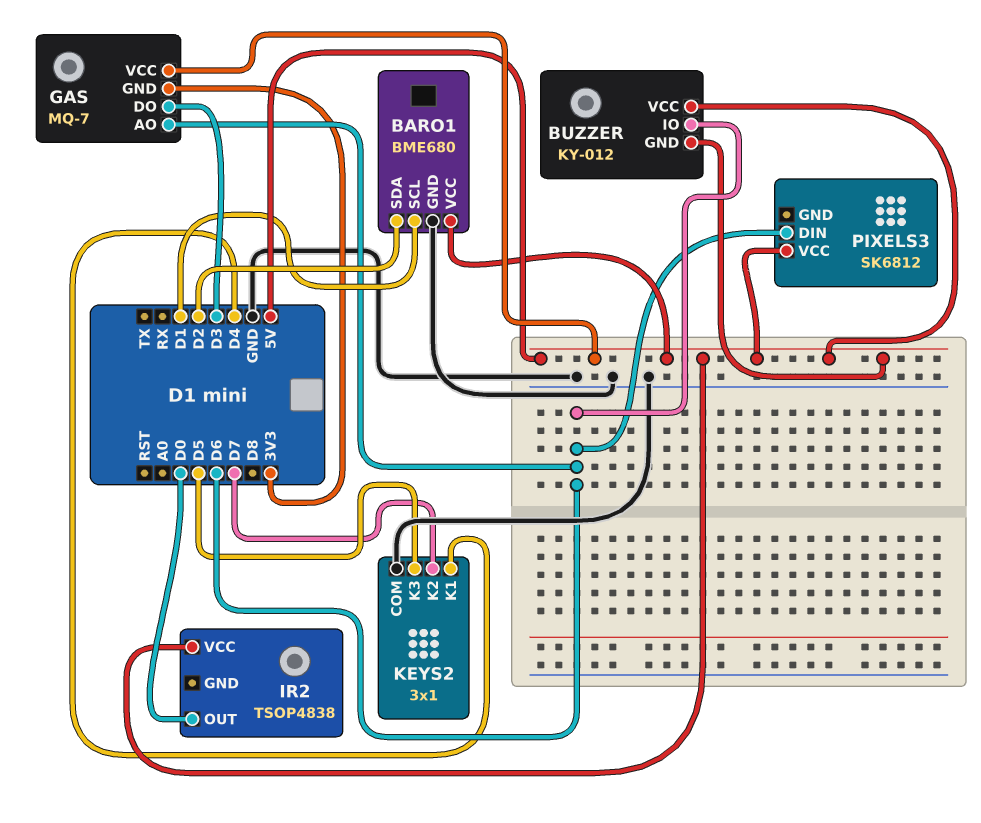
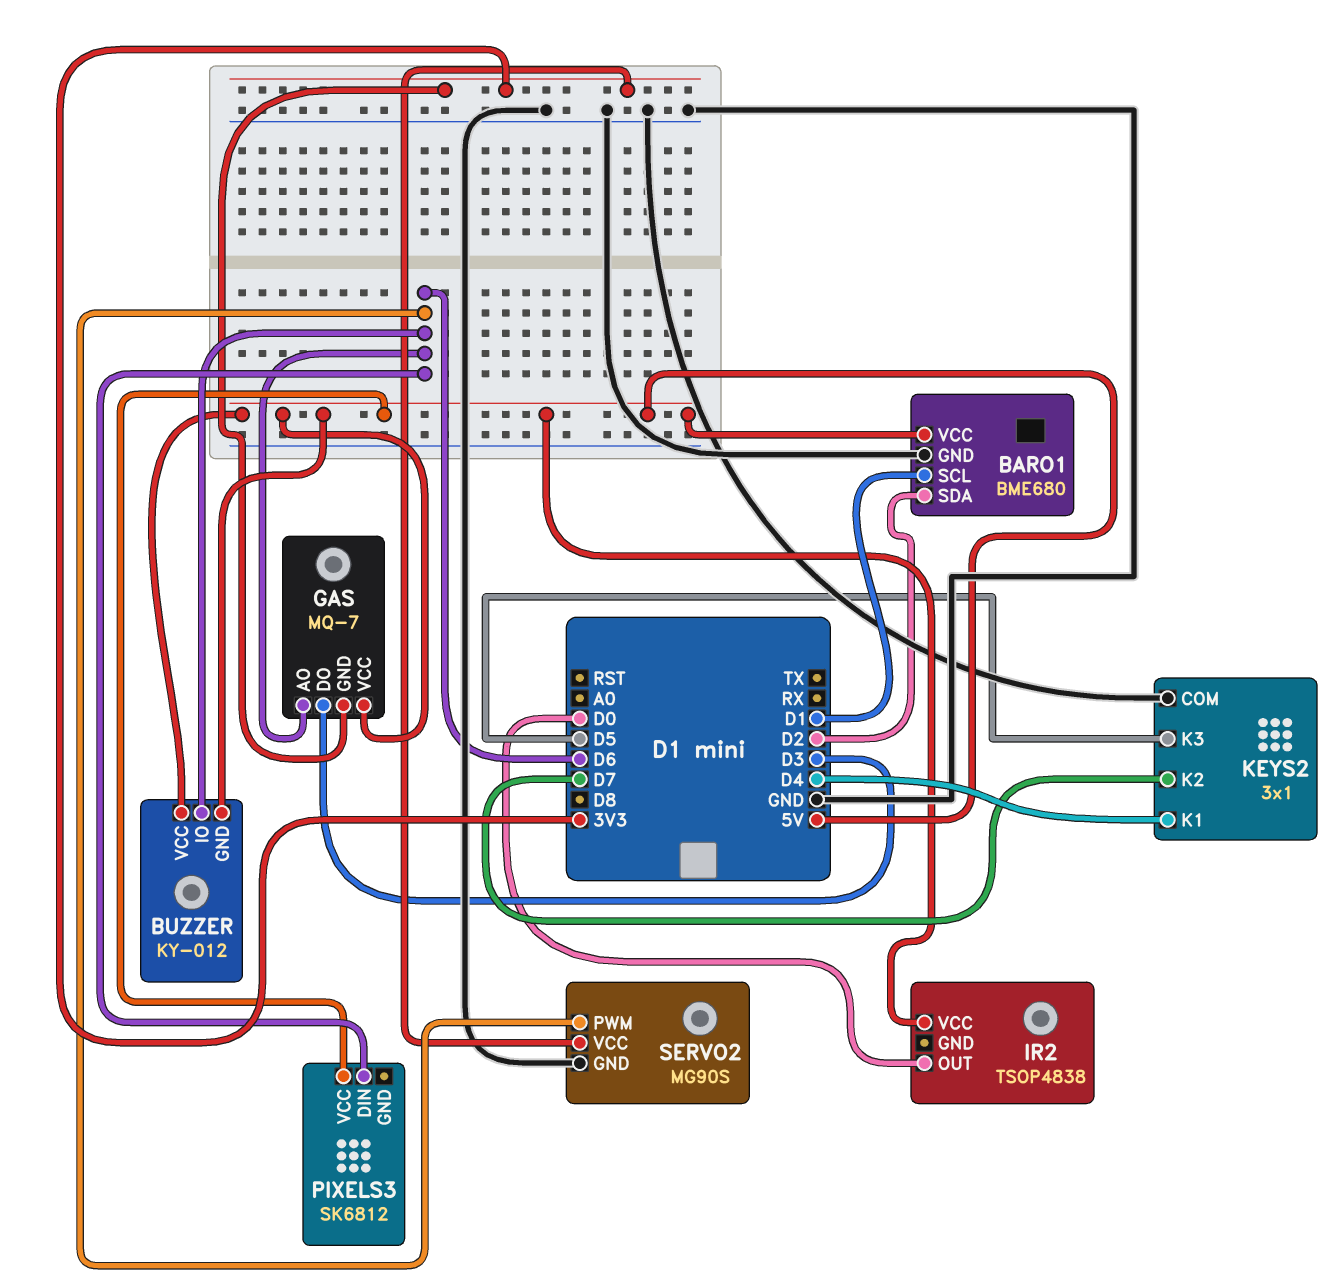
SERVO2: none -> MG90S
SERVO2 pin GND: none -> GND
SERVO2 pin PWM: none -> D6
SERVO2 pin VCC: none -> 3V3

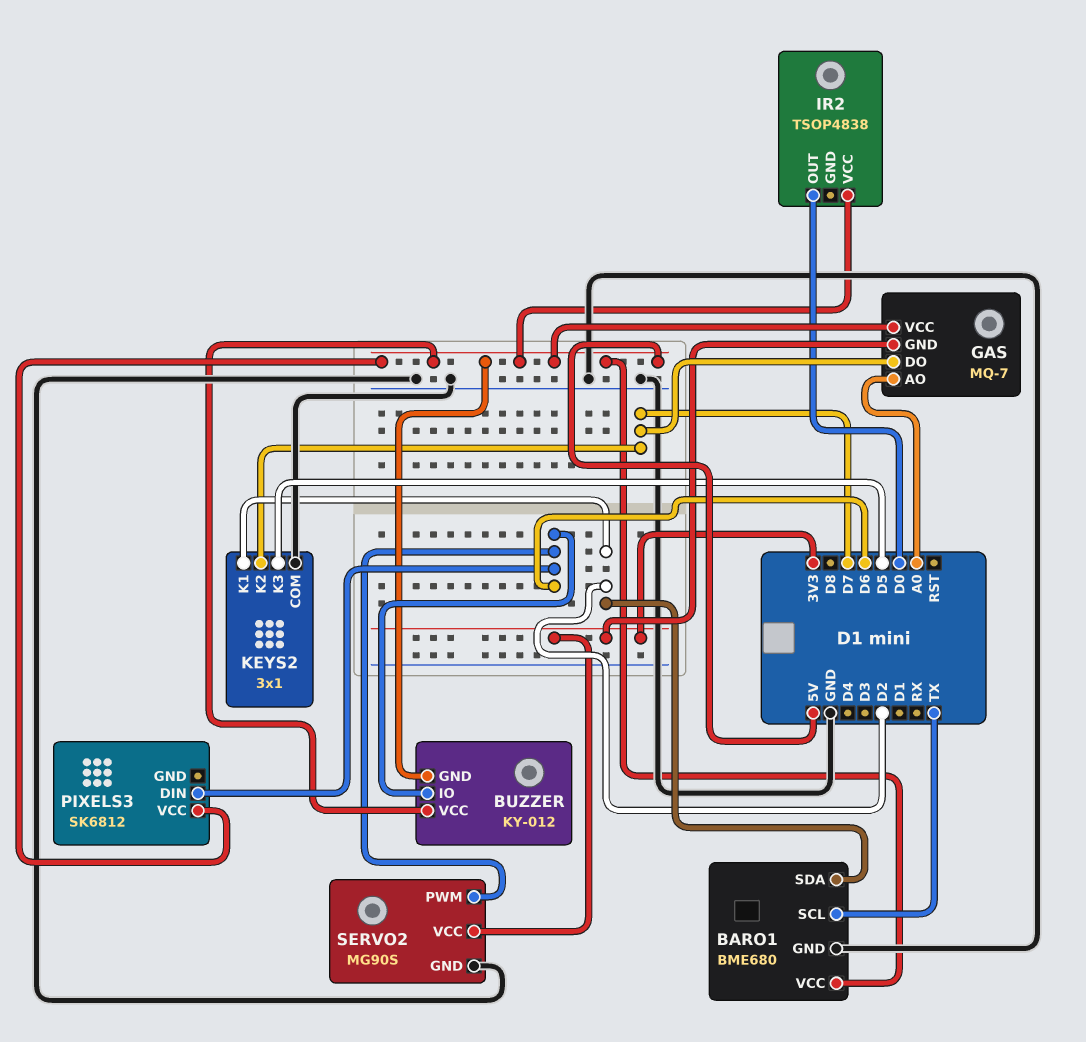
BARO1 pin SCL: D1 -> TX
GAS pin AO: D6 -> A0
GAS pin DO: D3 -> D7
KEYS2 pin K1: D4 -> D2

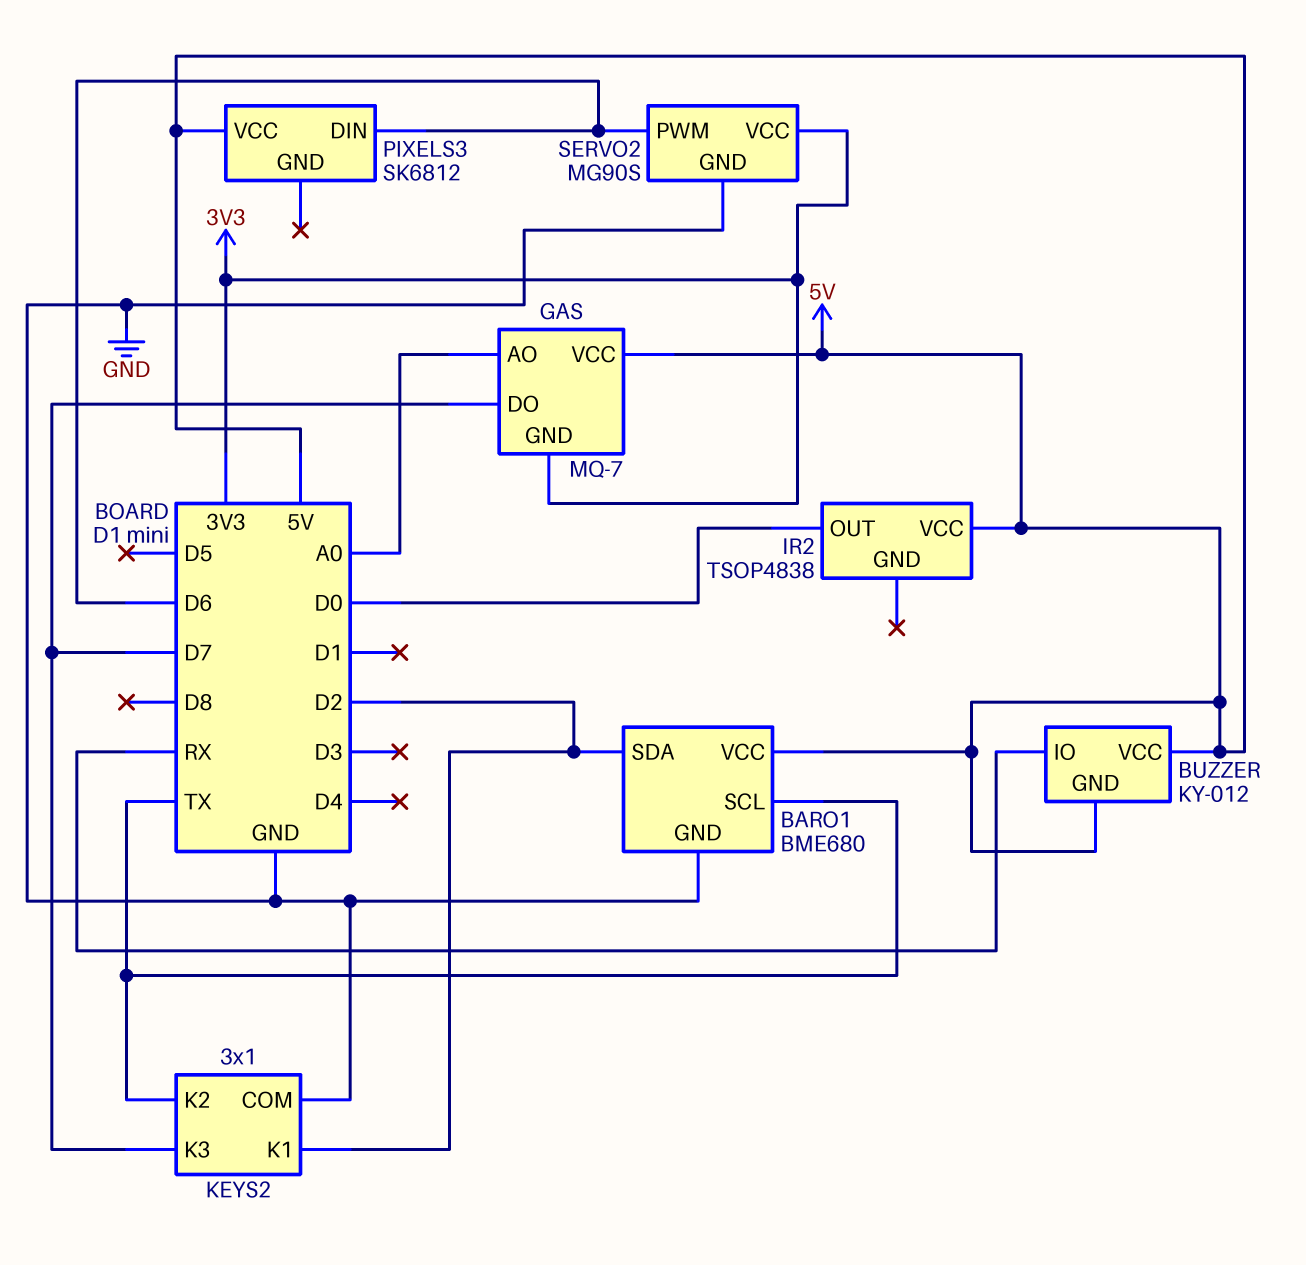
BUZZER pin IO: D6 -> RX
KEYS2 pin K2: D7 -> TX
KEYS2 pin K3: D5 -> D7

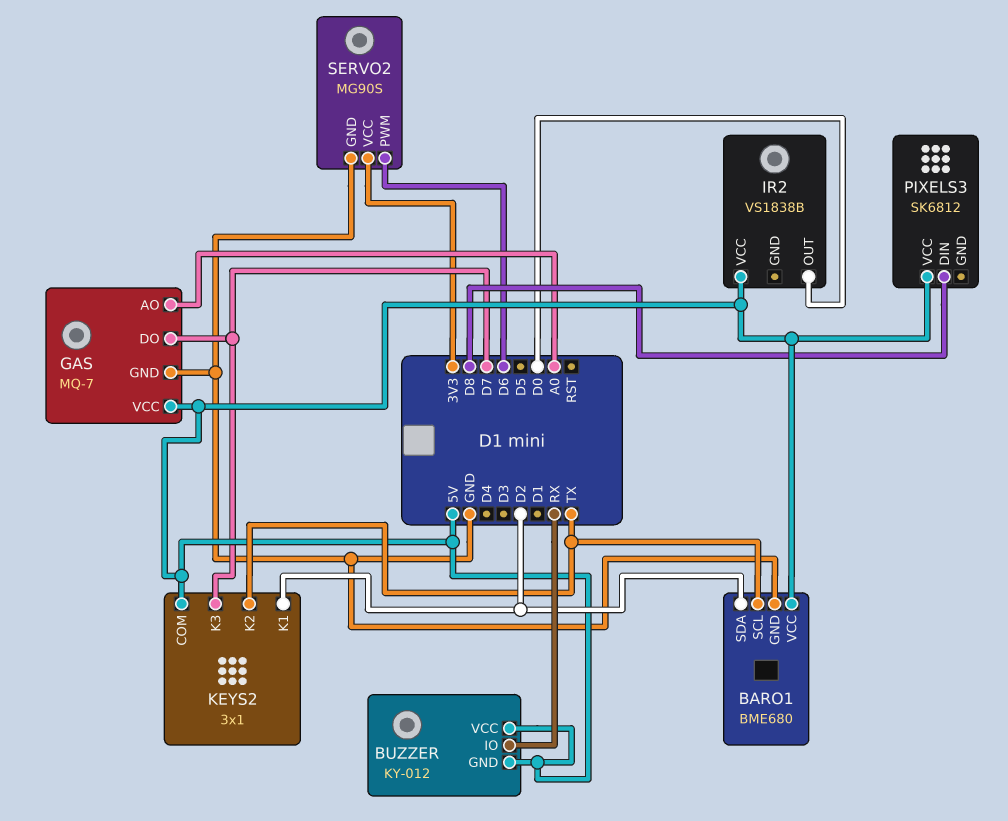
GAS pin GND: 3V3 -> GND
IR2: TSOP4838 -> VS1838B
KEYS2 pin COM: GND -> 5V
PIXELS3 pin DIN: D6 -> D8

